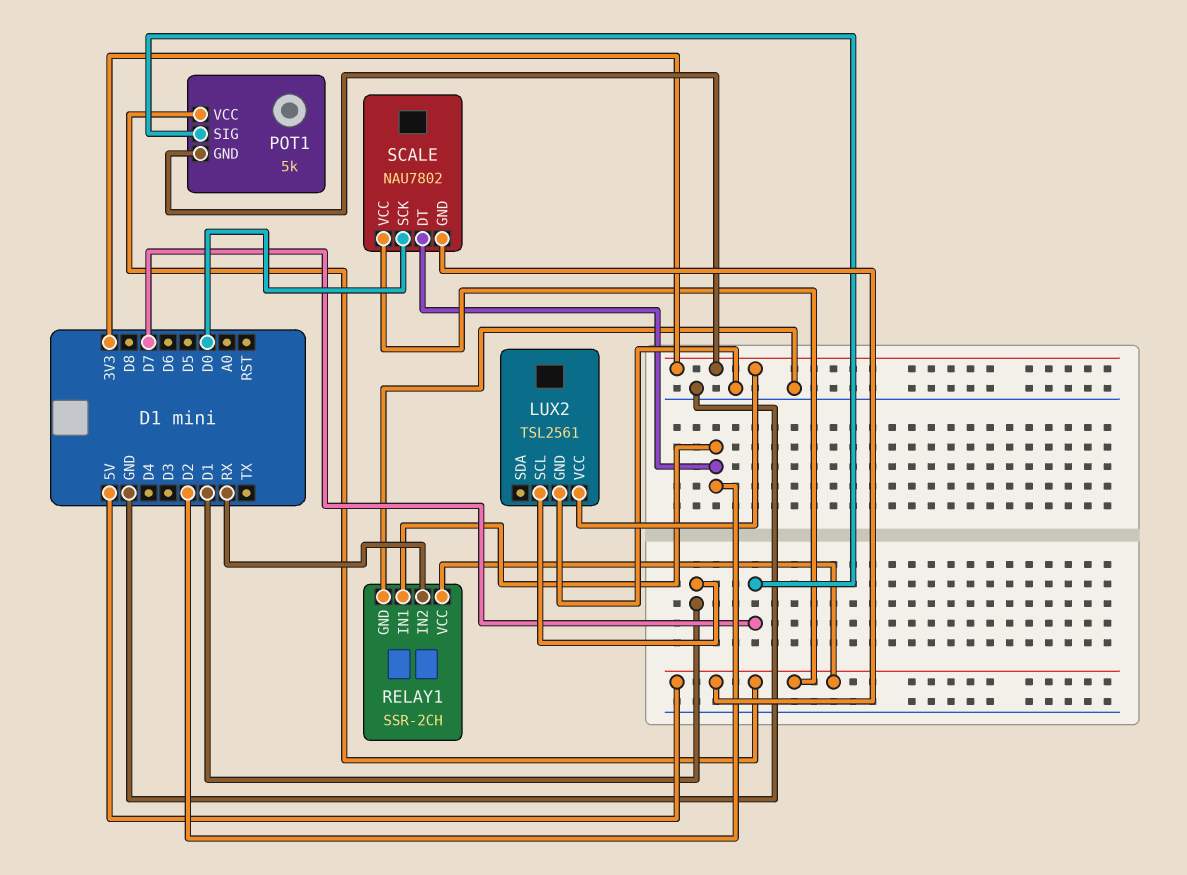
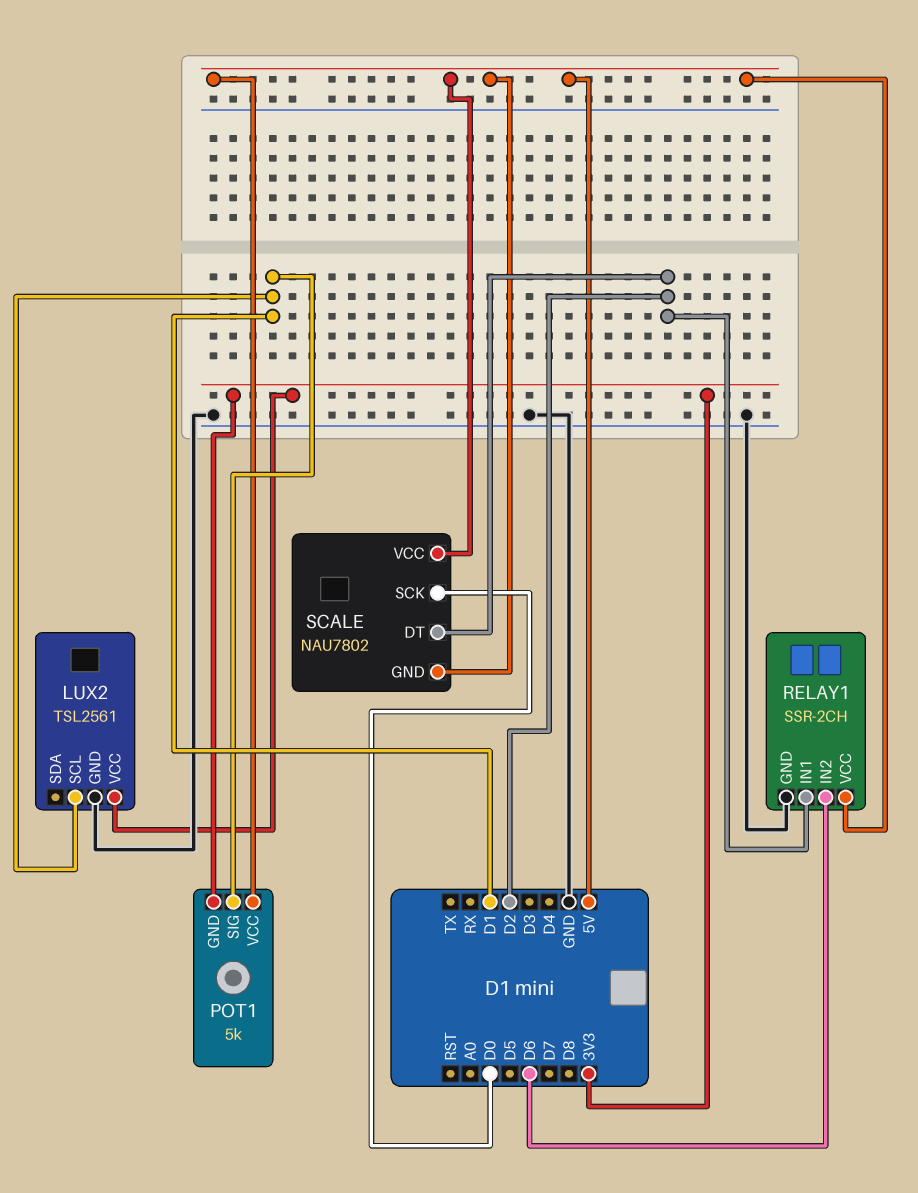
POT1 pin SIG: D7 -> D1
RELAY1 pin IN2: RX -> D6

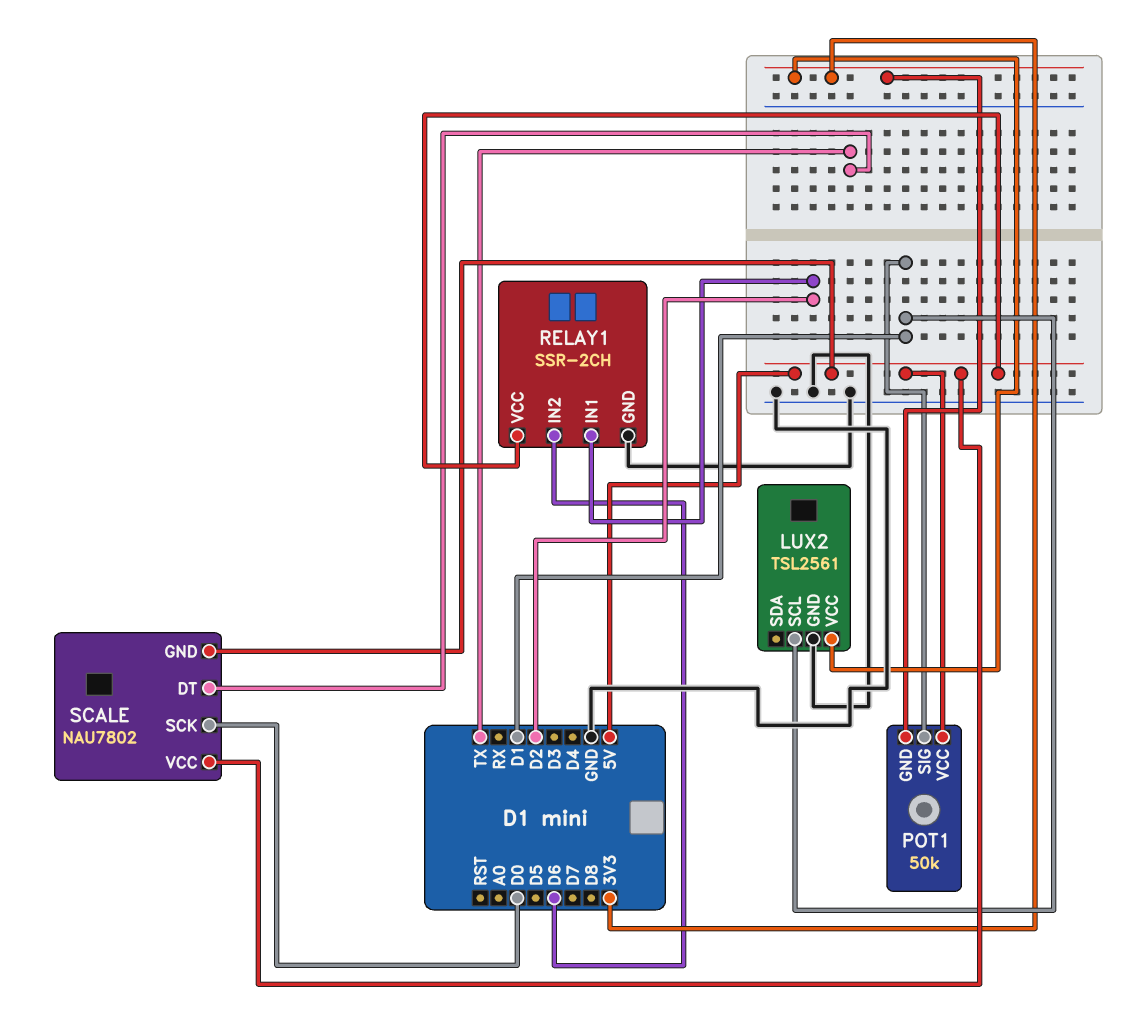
POT1: 5k -> 50k
SCALE pin DT: D2 -> TX

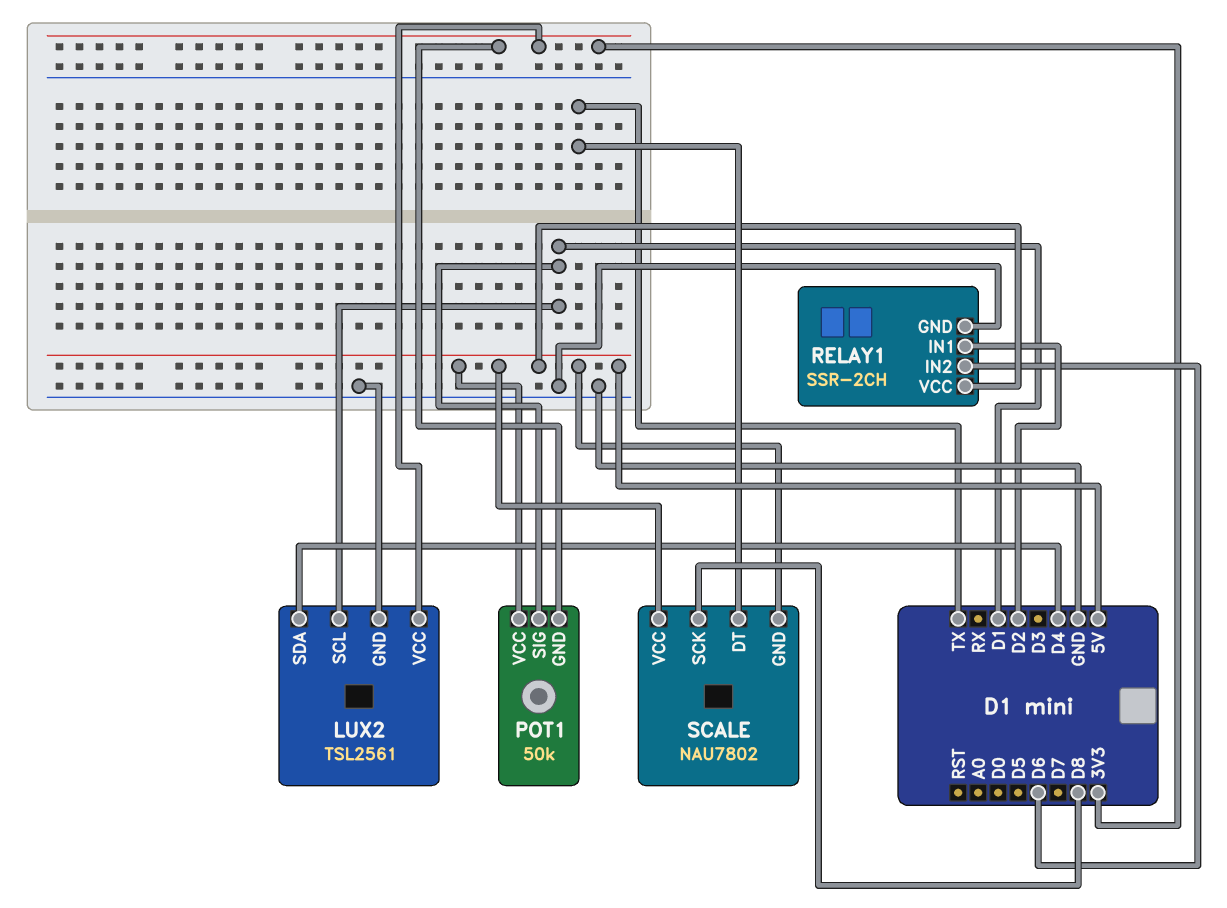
LUX2 pin SDA: none -> D4
SCALE pin SCK: D0 -> D8

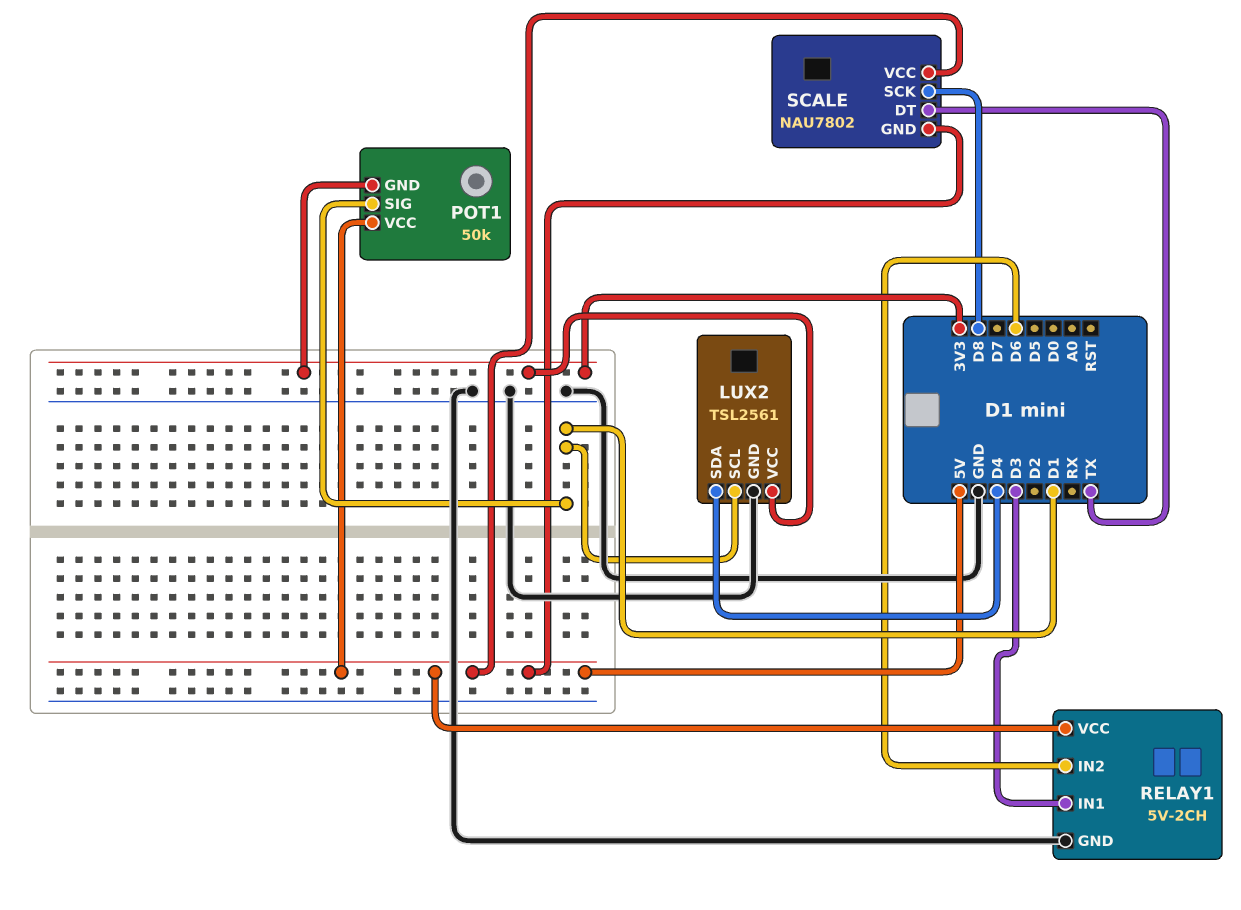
RELAY1: SSR-2CH -> 5V-2CH
RELAY1 pin IN1: D2 -> D3

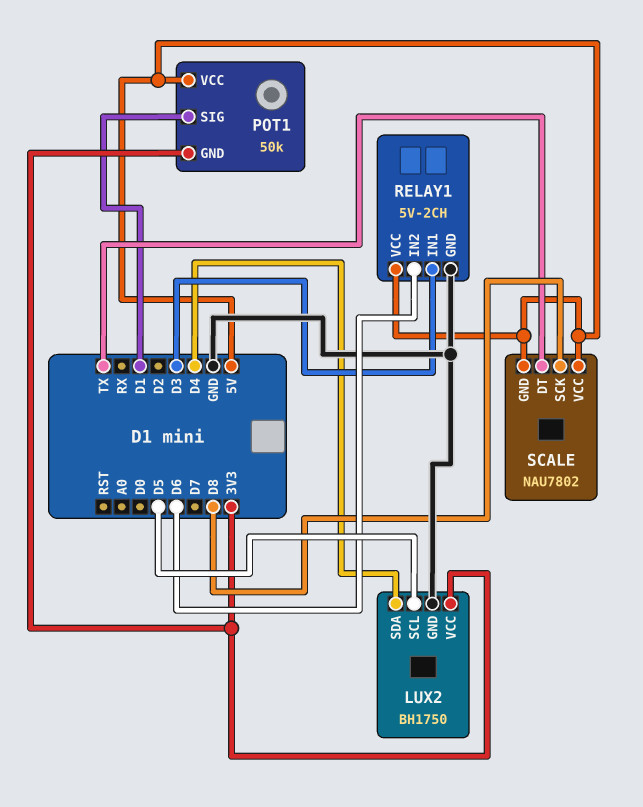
LUX2: TSL2561 -> BH1750
LUX2 pin SCL: D1 -> D5

